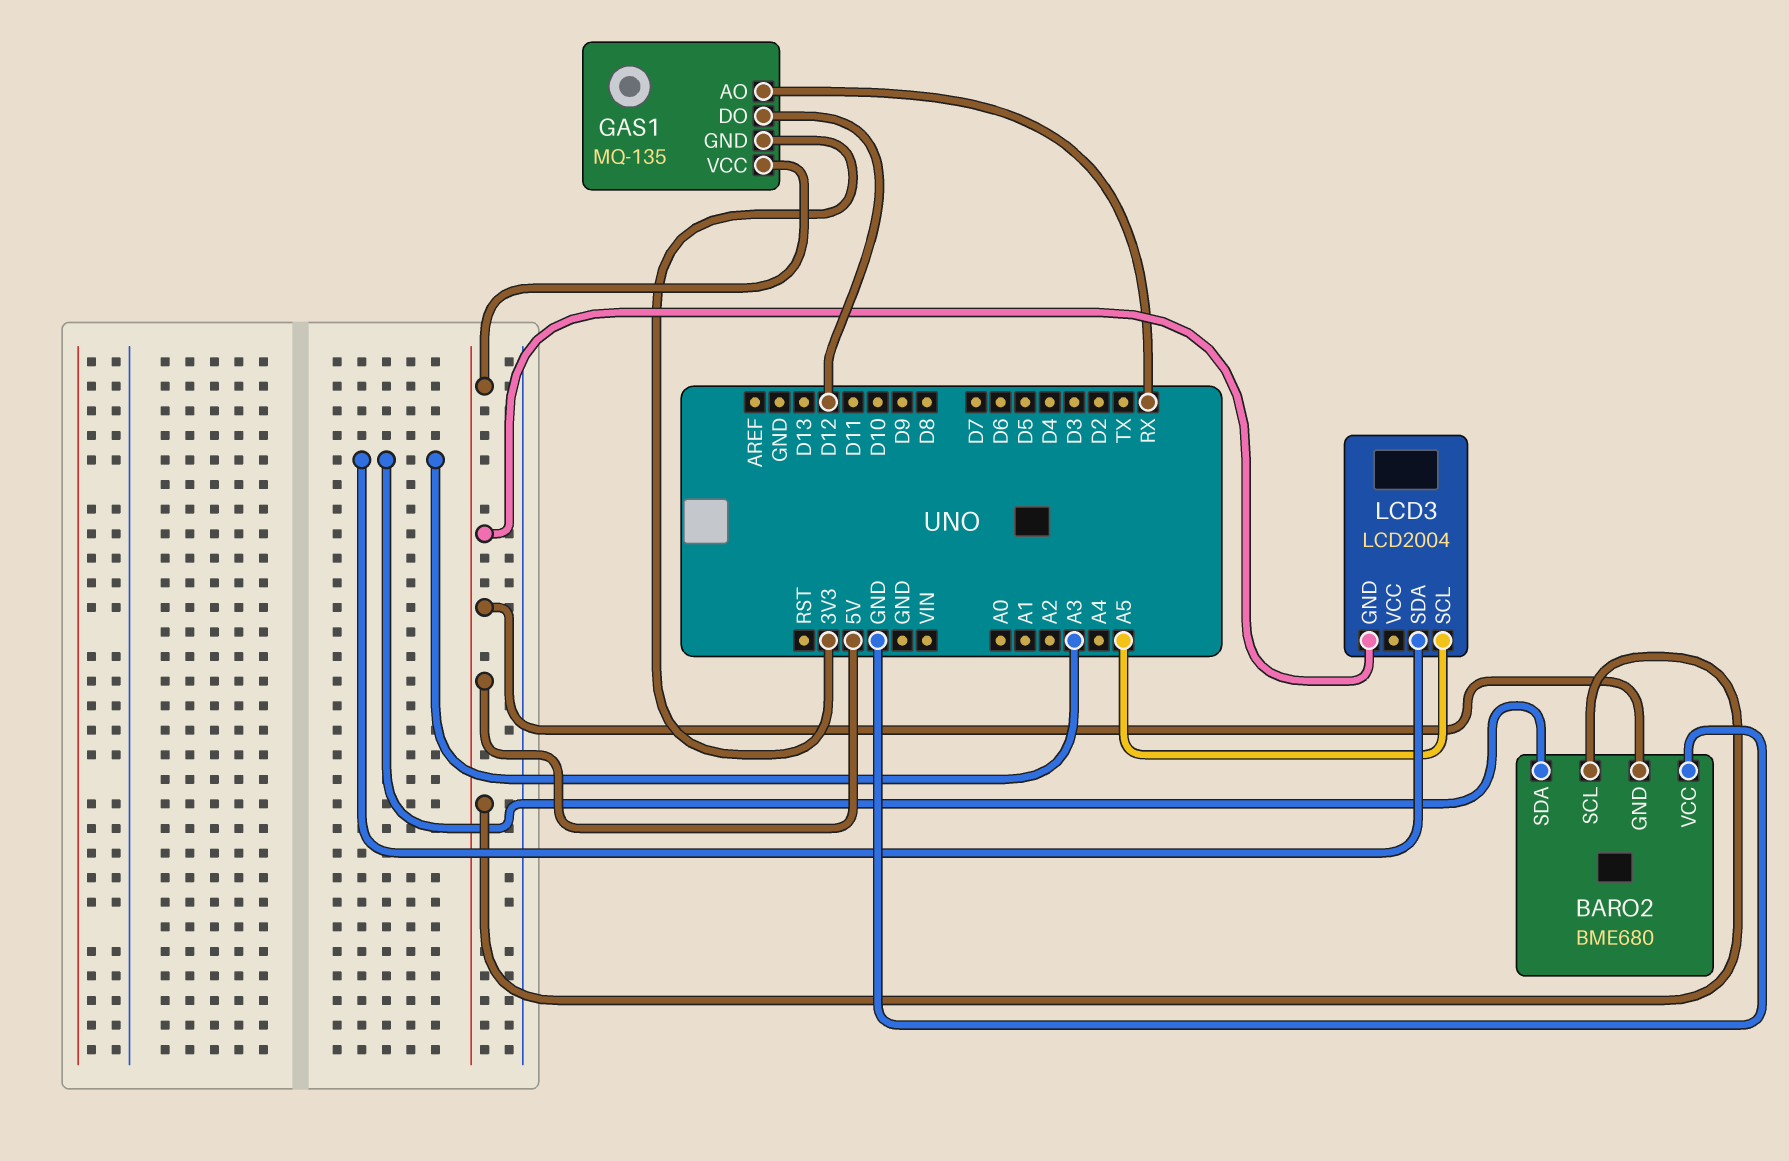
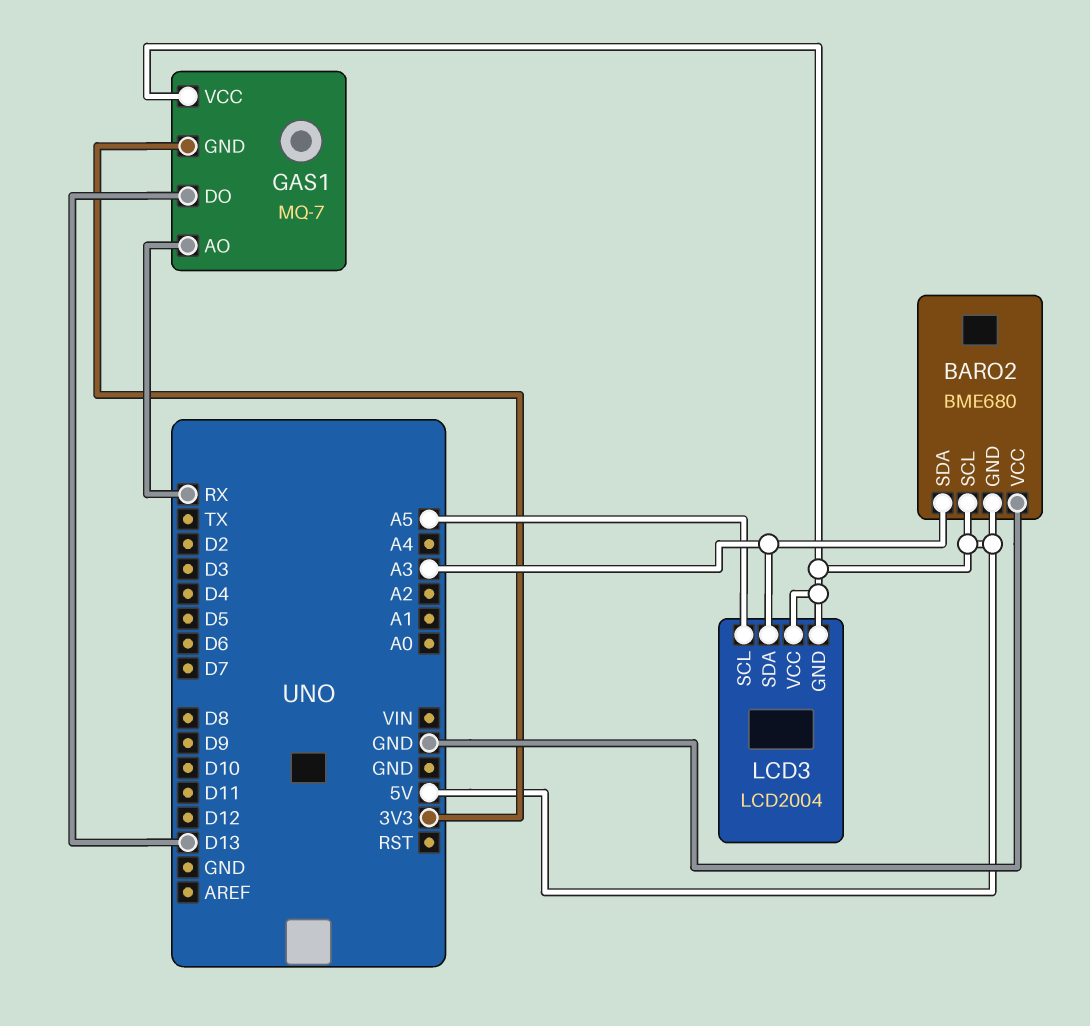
GAS1: MQ-135 -> MQ-7
GAS1 pin DO: D12 -> D13
LCD3 pin VCC: none -> 5V

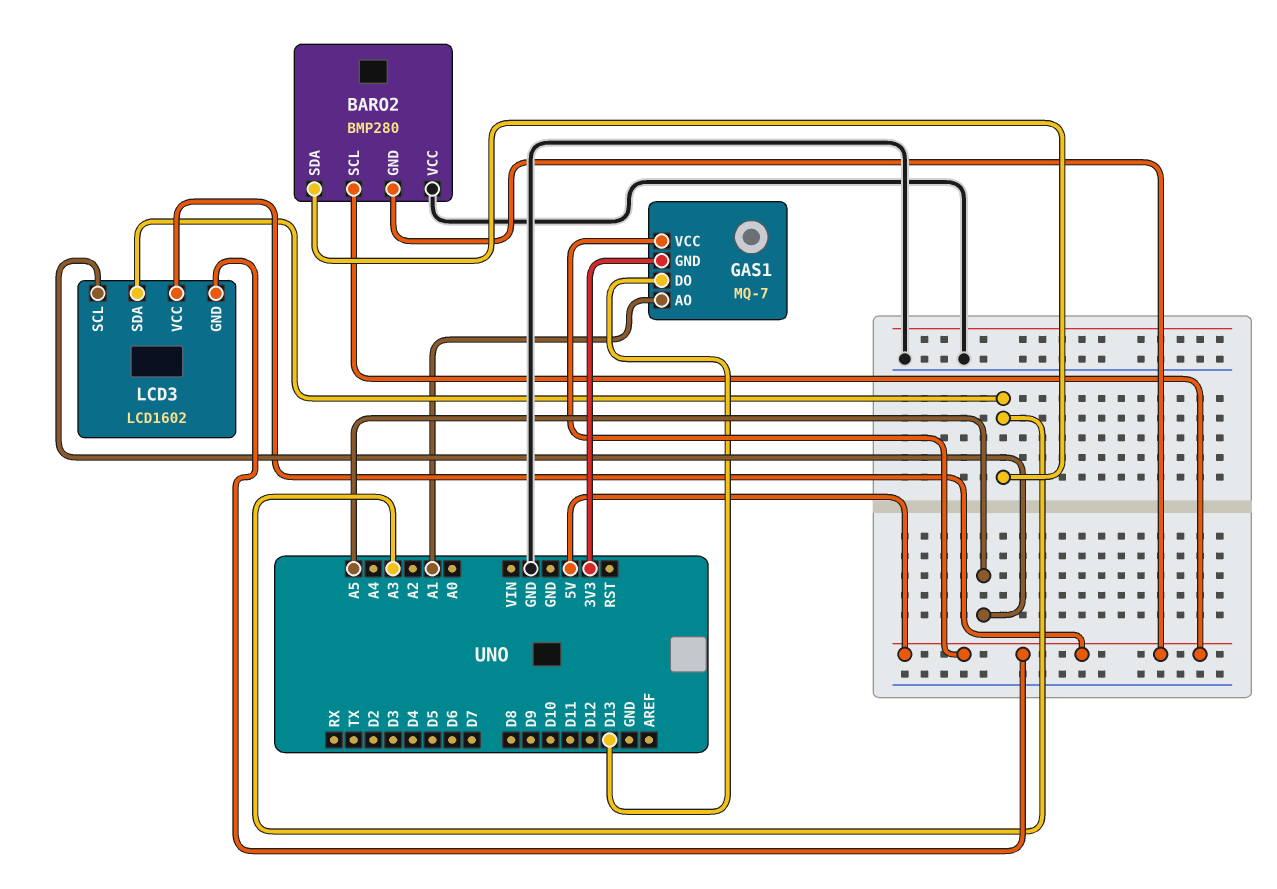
BARO2: BME680 -> BMP280
GAS1 pin AO: RX -> A1
LCD3: LCD2004 -> LCD1602

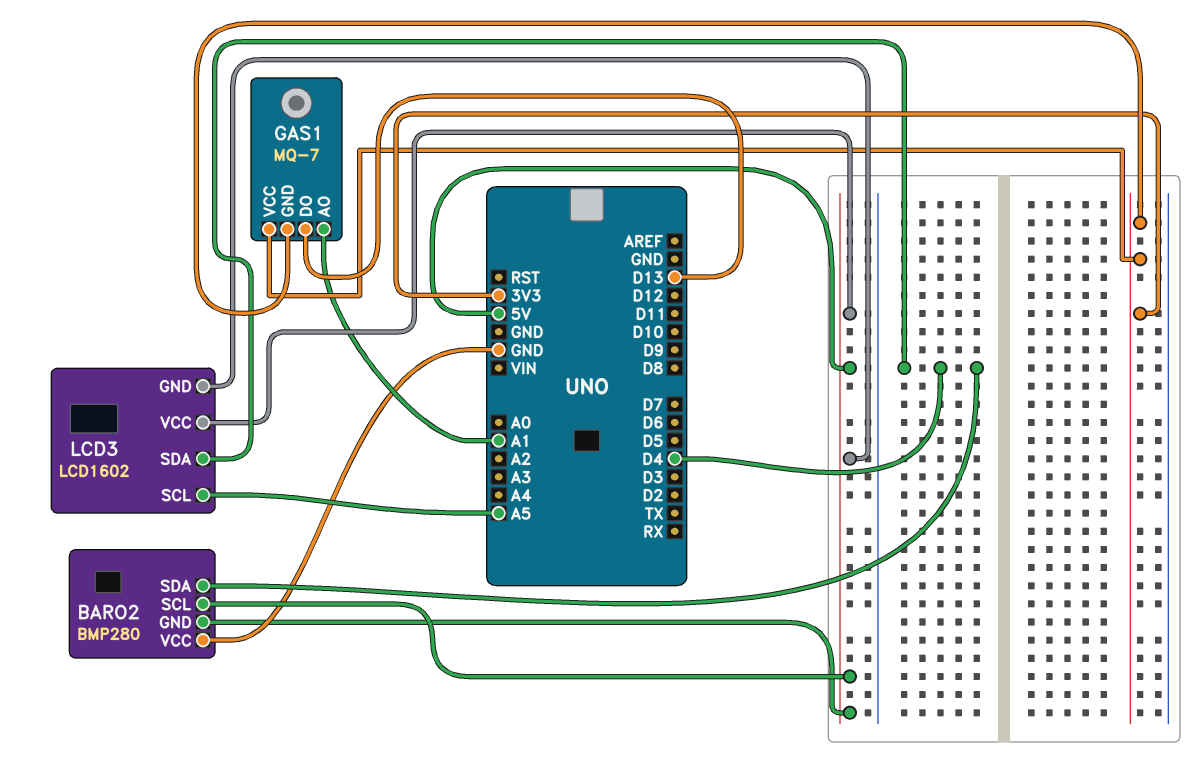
BARO2 pin SDA: A3 -> D4
GAS1 pin VCC: 5V -> 3V3
LCD3 pin SDA: A3 -> D4

